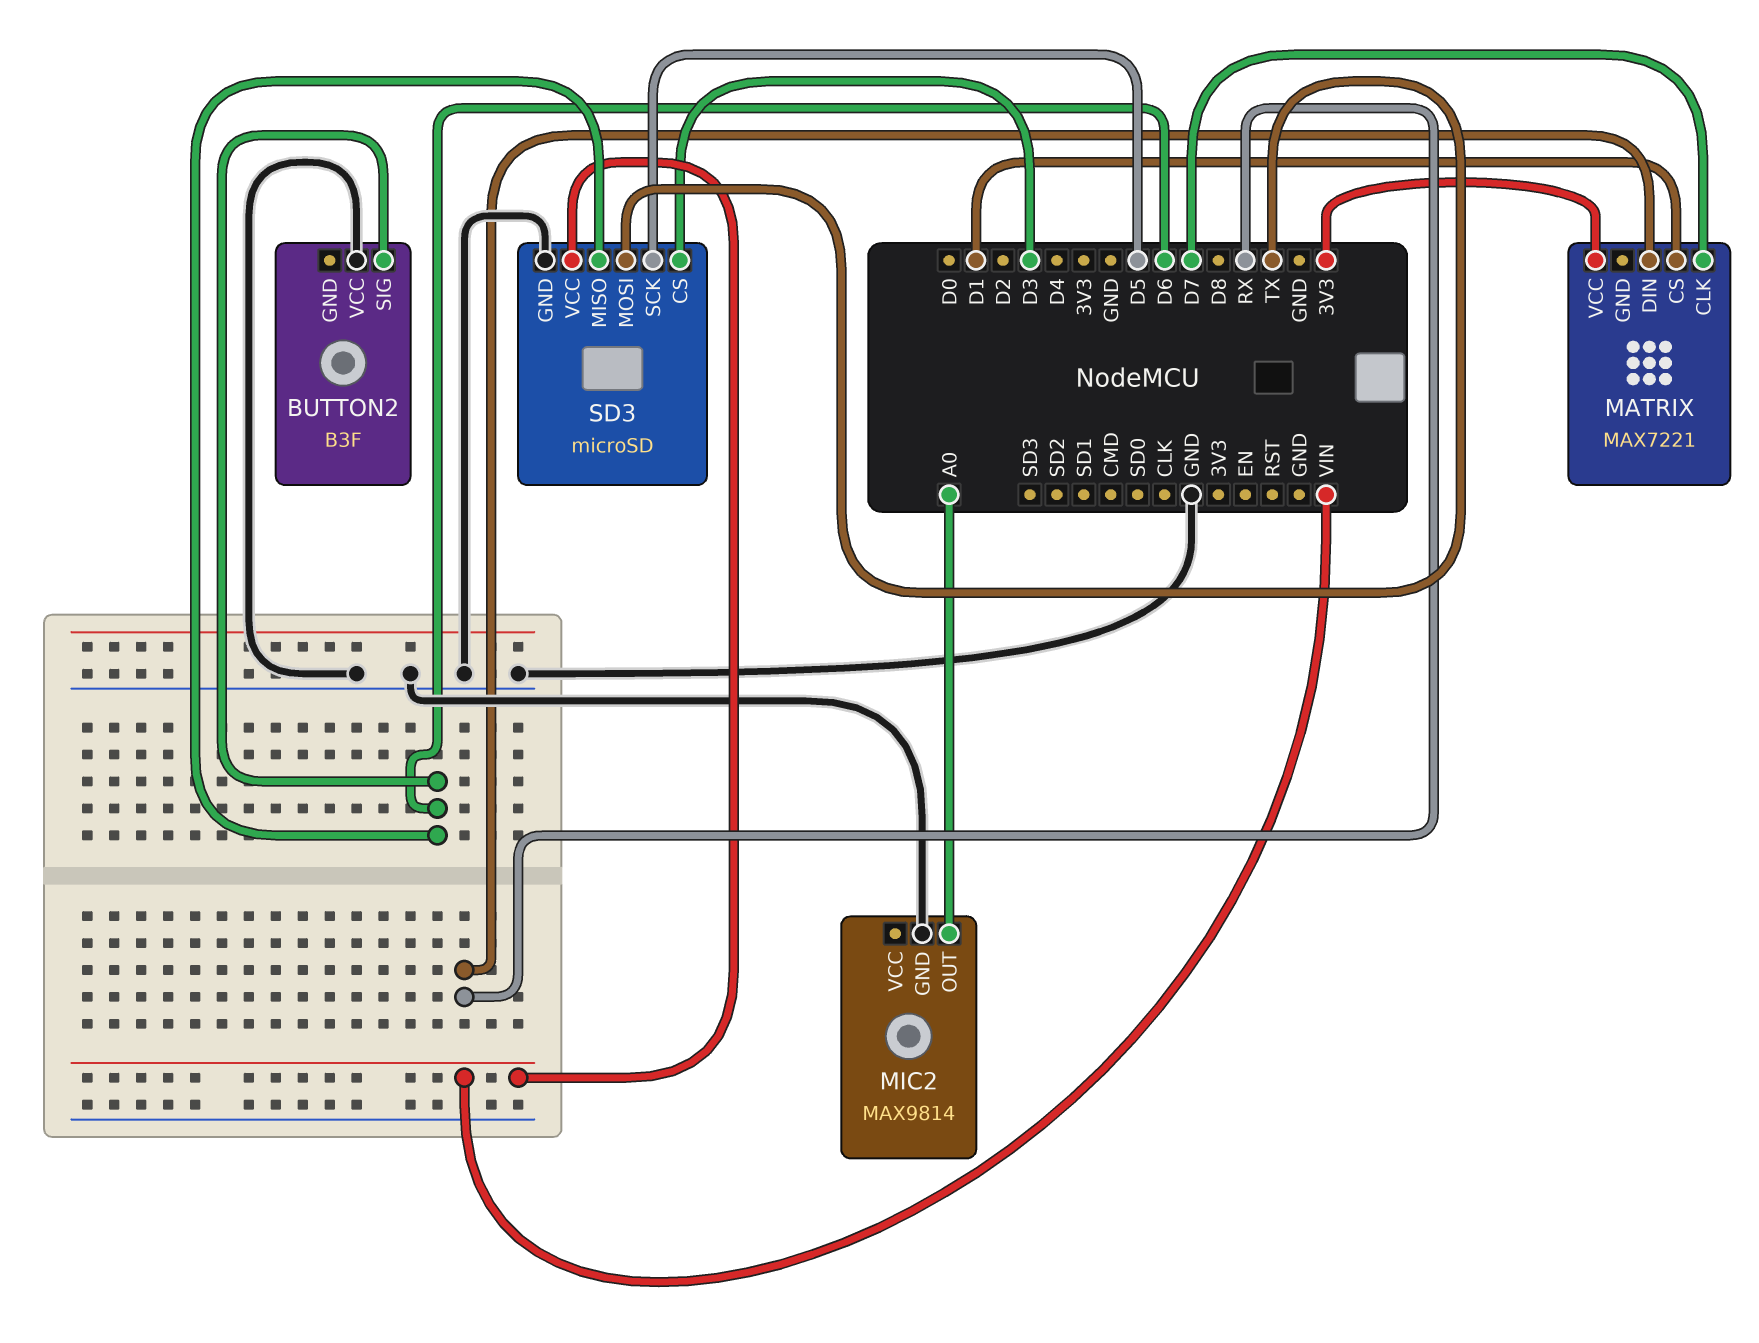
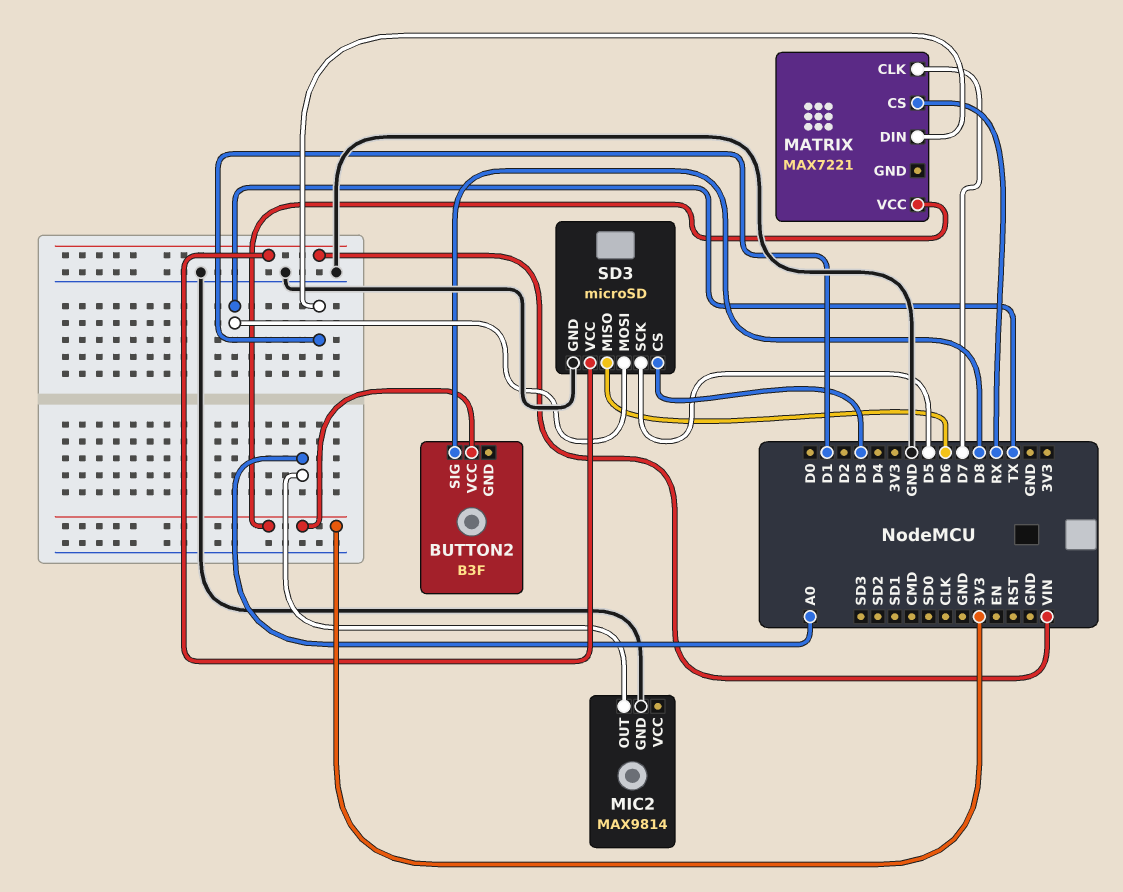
BUTTON2 pin SIG: D6 -> D8
BUTTON2 pin VCC: GND -> 3V3
MATRIX pin CS: D1 -> RX
MATRIX pin DIN: RX -> D1

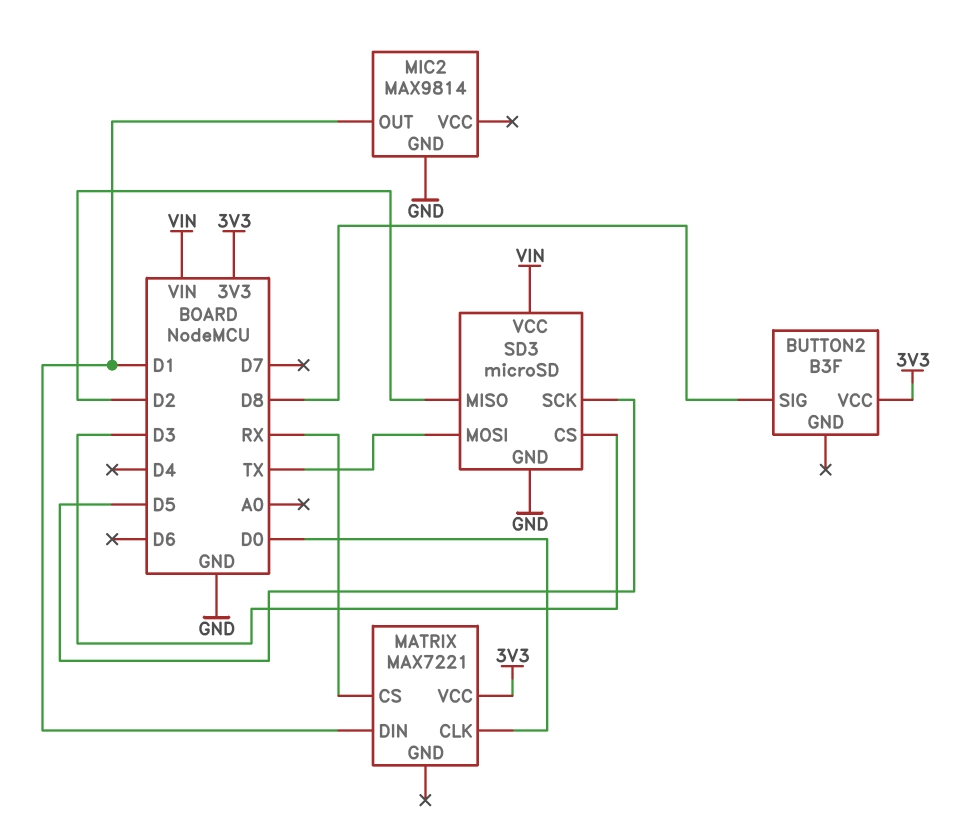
MATRIX pin CLK: D7 -> D0
MIC2 pin OUT: A0 -> D1
SD3 pin MISO: D6 -> D2

